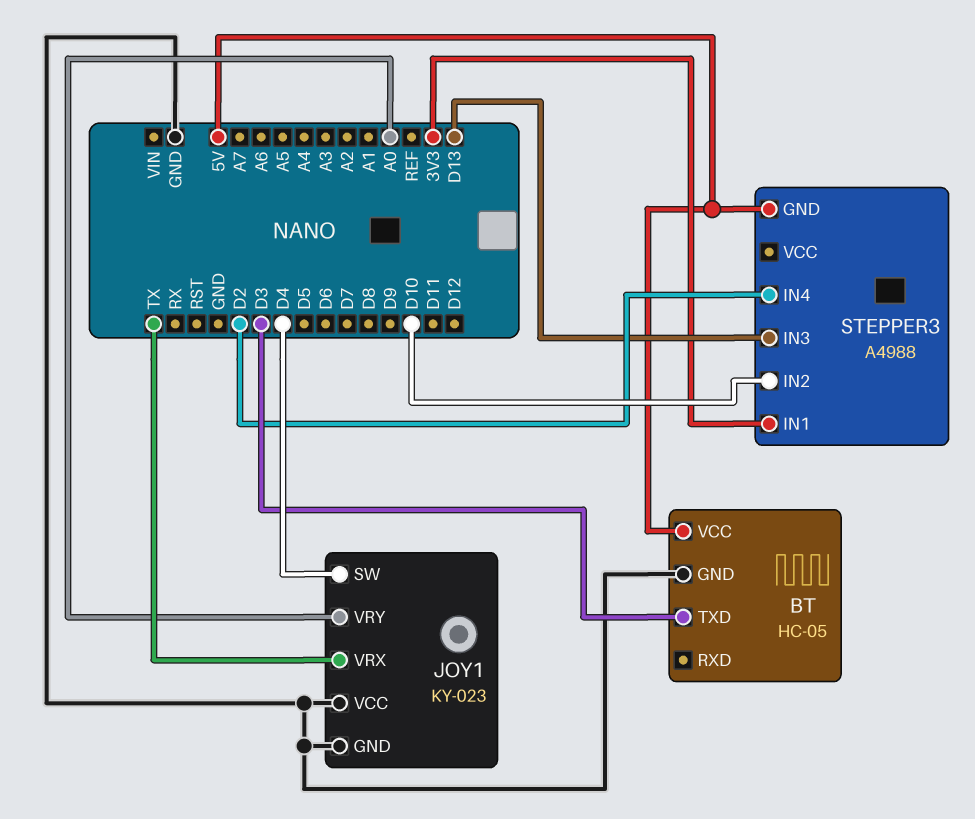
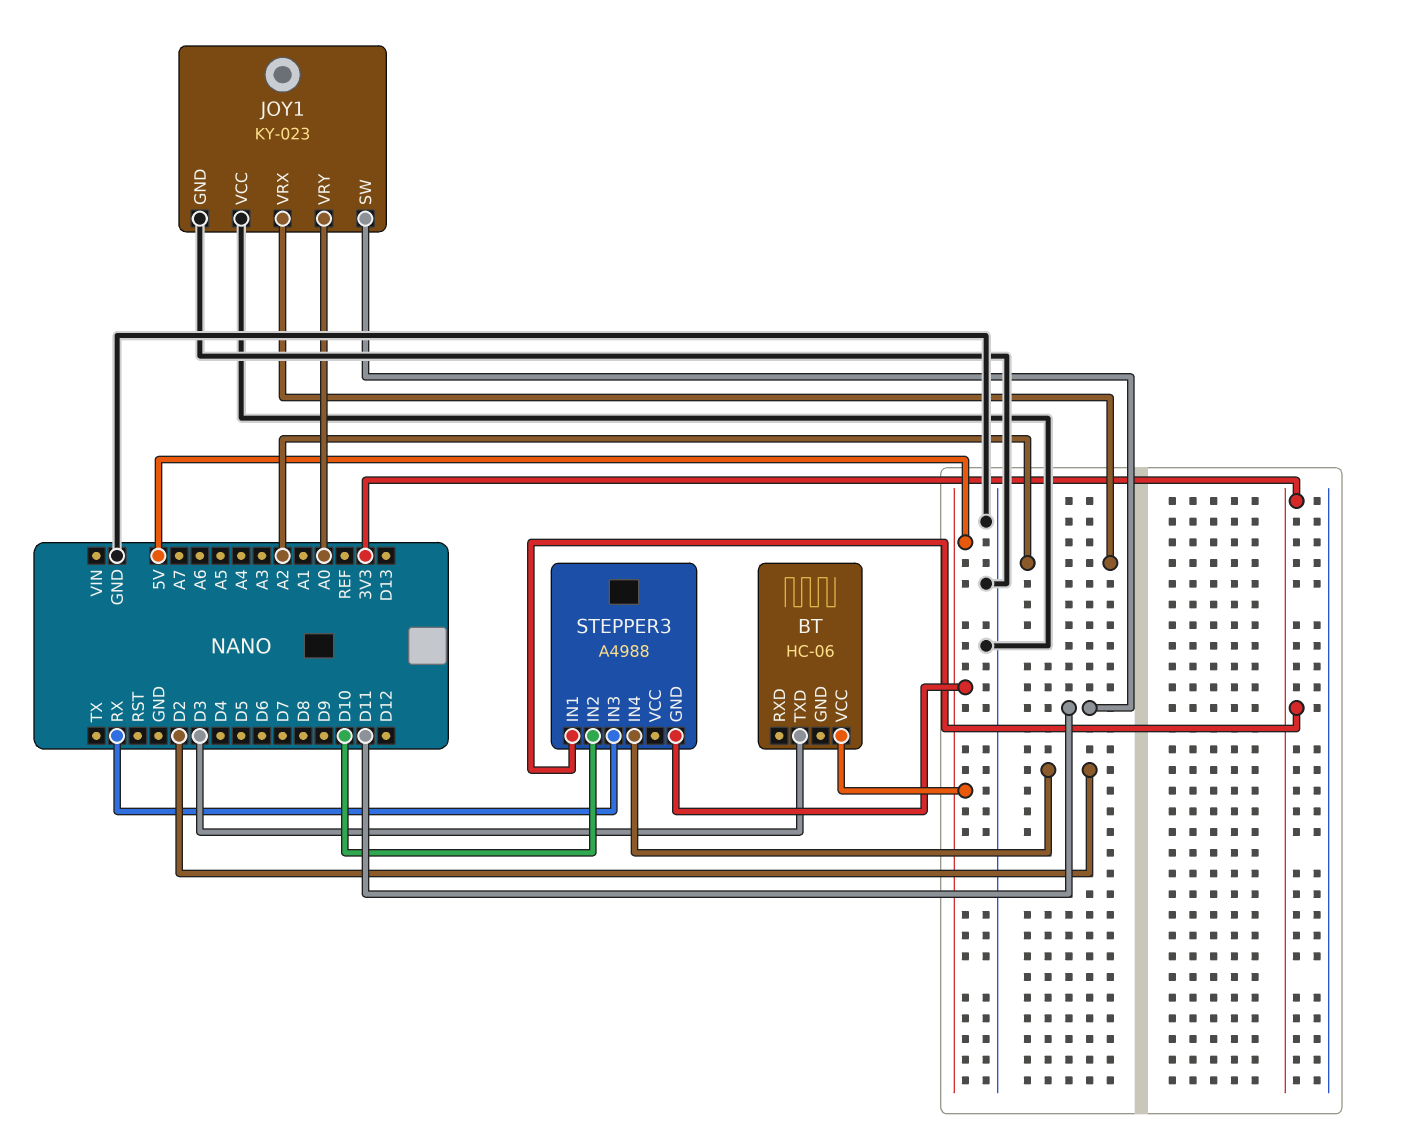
BT: HC-05 -> HC-06
BT pin GND: GND -> none
JOY1 pin SW: D4 -> D11
JOY1 pin VRX: TX -> A2
STEPPER3 pin IN3: D13 -> RX

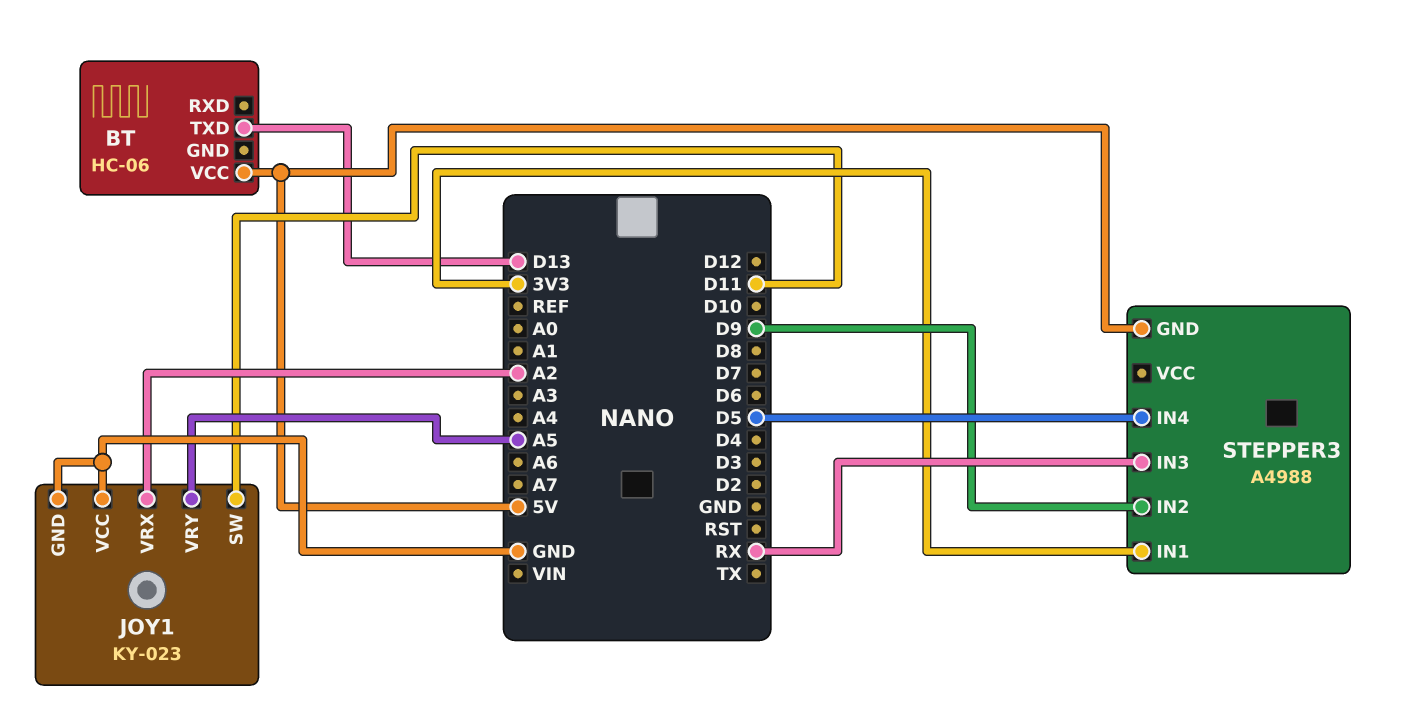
BT pin TXD: D3 -> D13
JOY1 pin VRY: A0 -> A5
STEPPER3 pin IN2: D10 -> D9
STEPPER3 pin IN4: D2 -> D5

